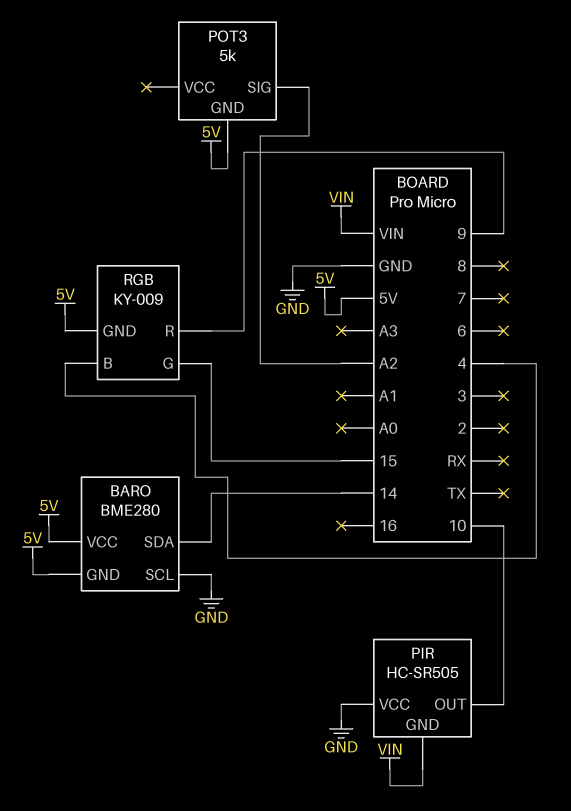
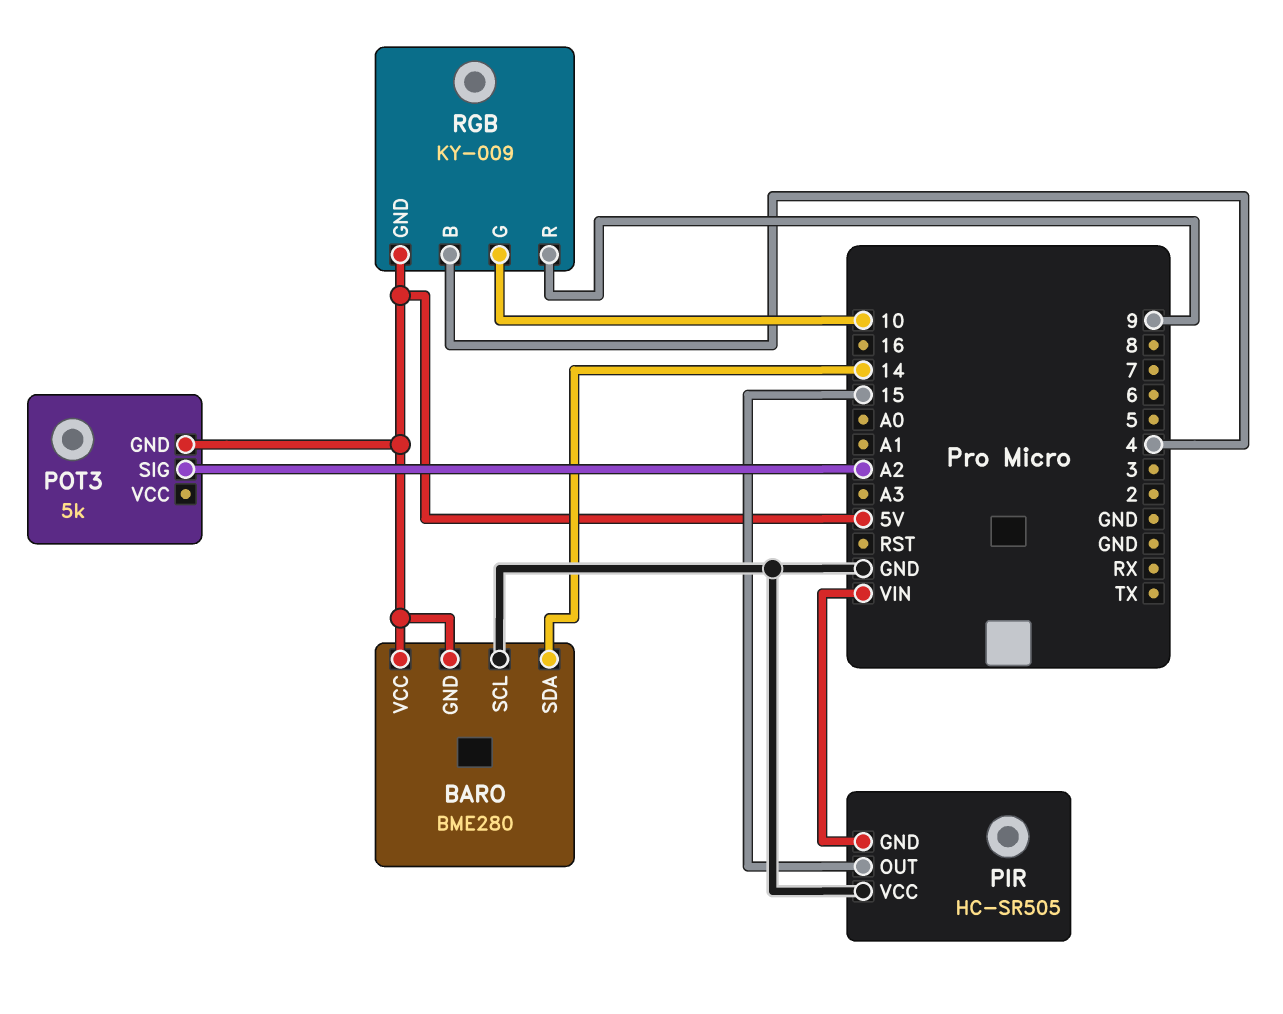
PIR pin OUT: 10 -> 15
RGB pin G: 15 -> 10

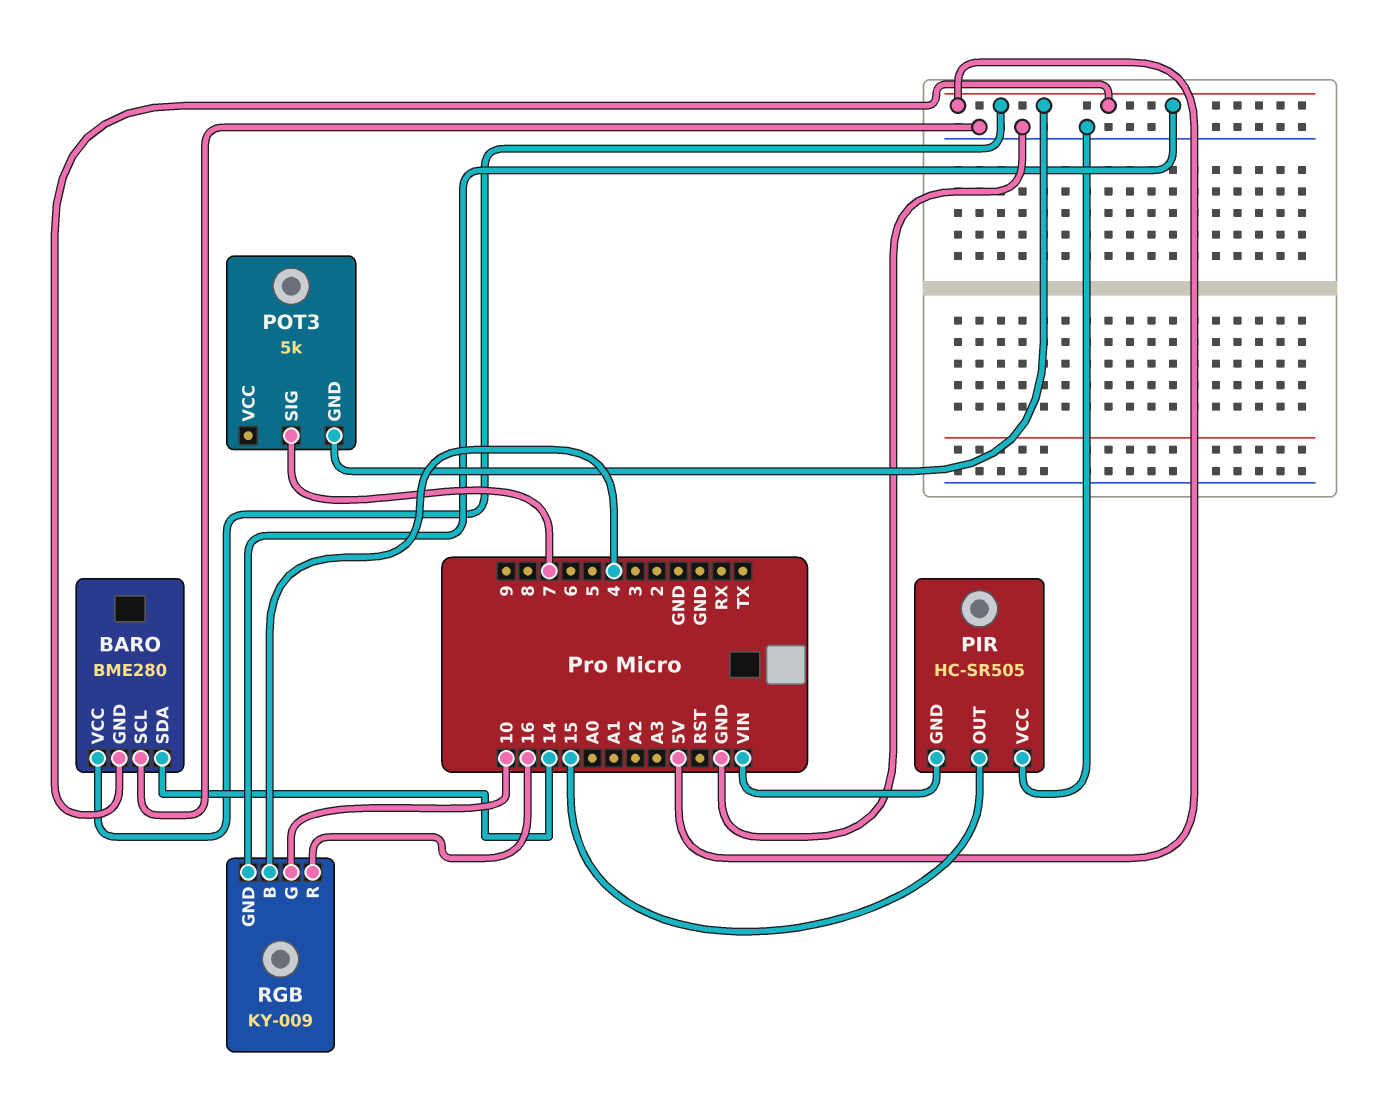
POT3 pin SIG: A2 -> 7
RGB pin R: 9 -> 16

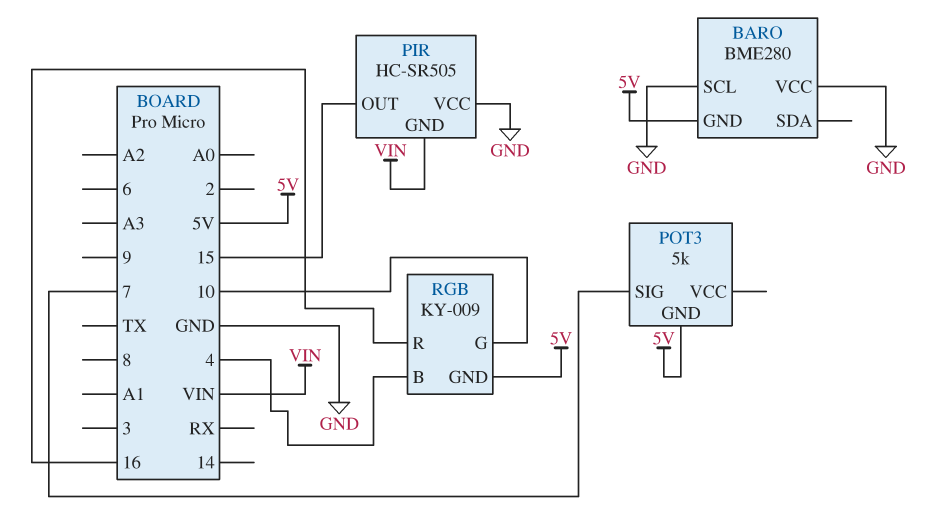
BARO pin SDA: 14 -> none
BARO pin VCC: 5V -> GND

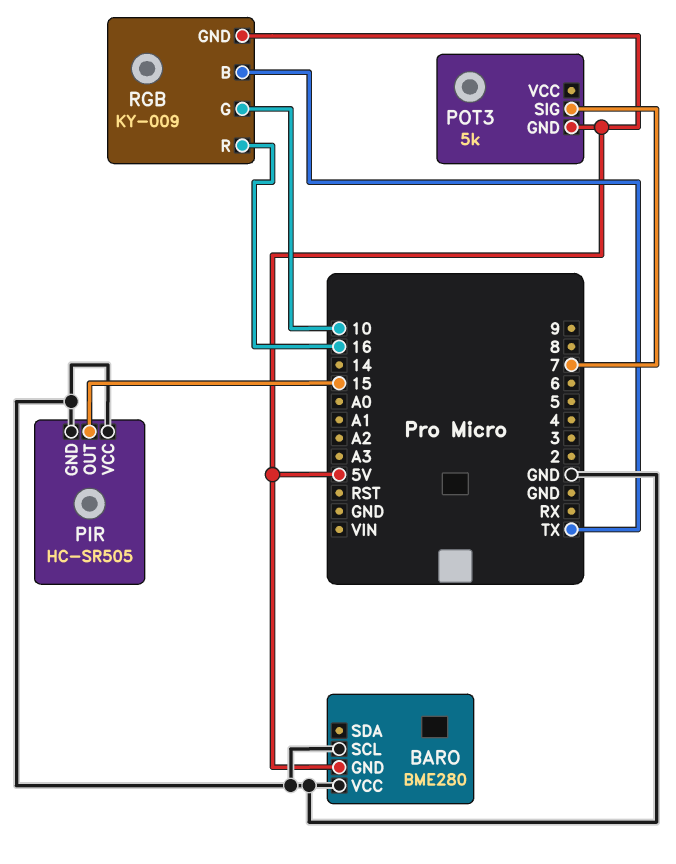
PIR pin GND: VIN -> GND
RGB pin B: 4 -> TX

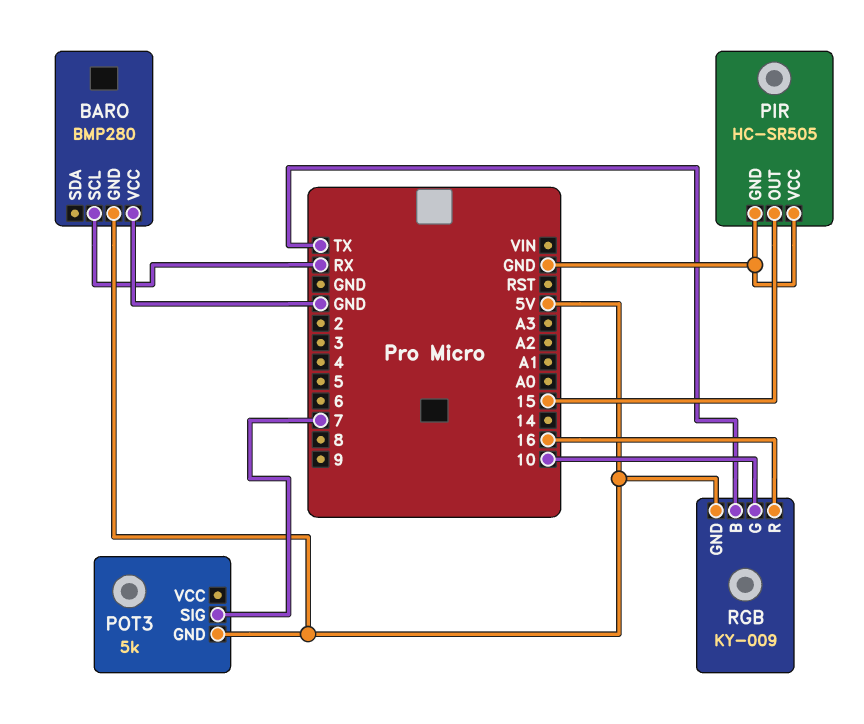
BARO: BME280 -> BMP280
BARO pin SCL: GND -> RX

